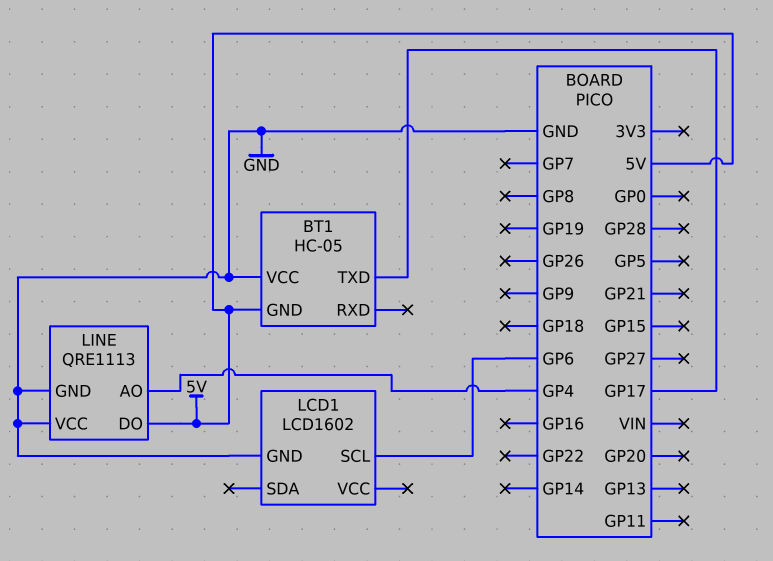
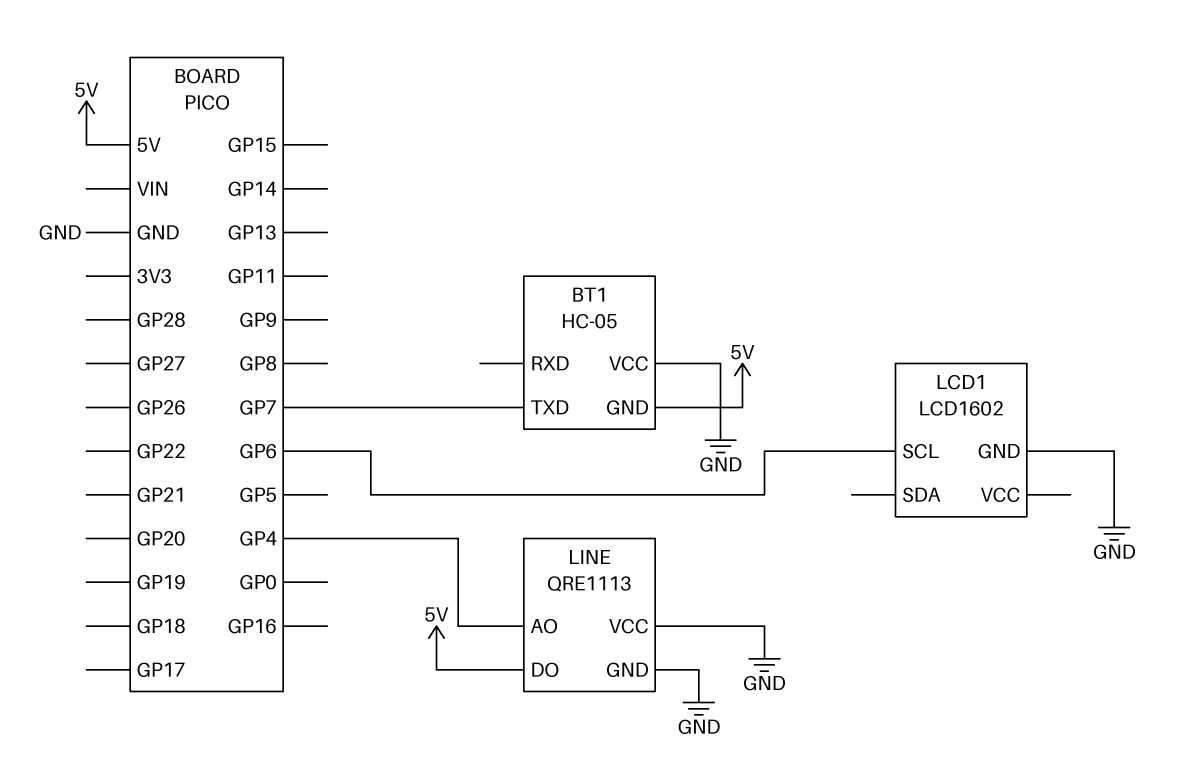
BT1 pin TXD: GP17 -> GP7

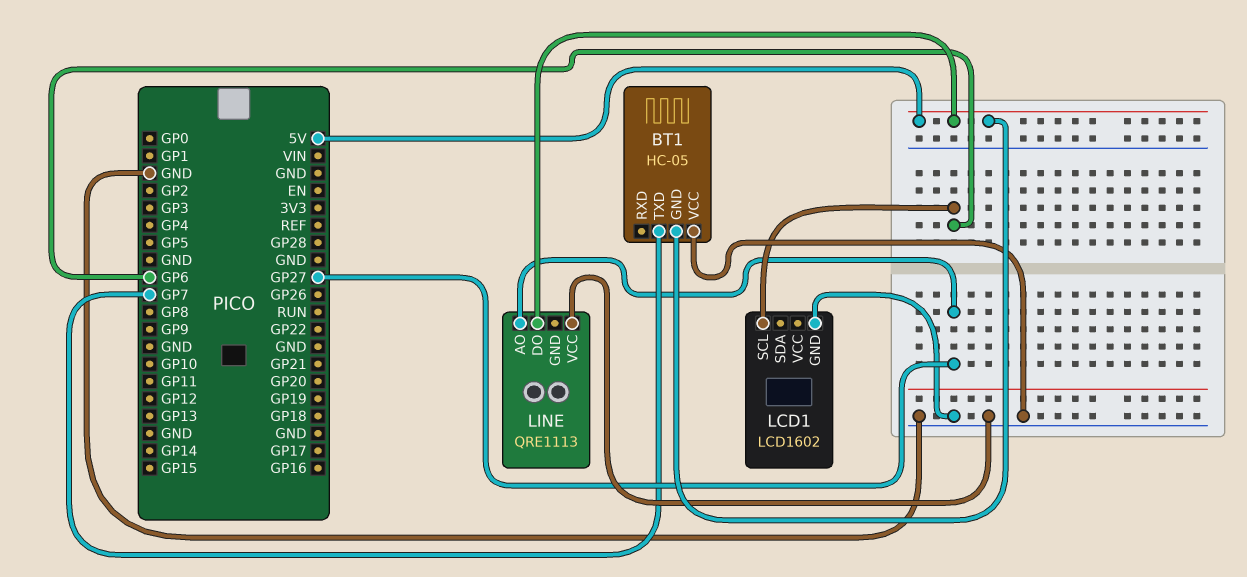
LINE pin AO: GP4 -> GP27
LINE pin GND: GND -> none

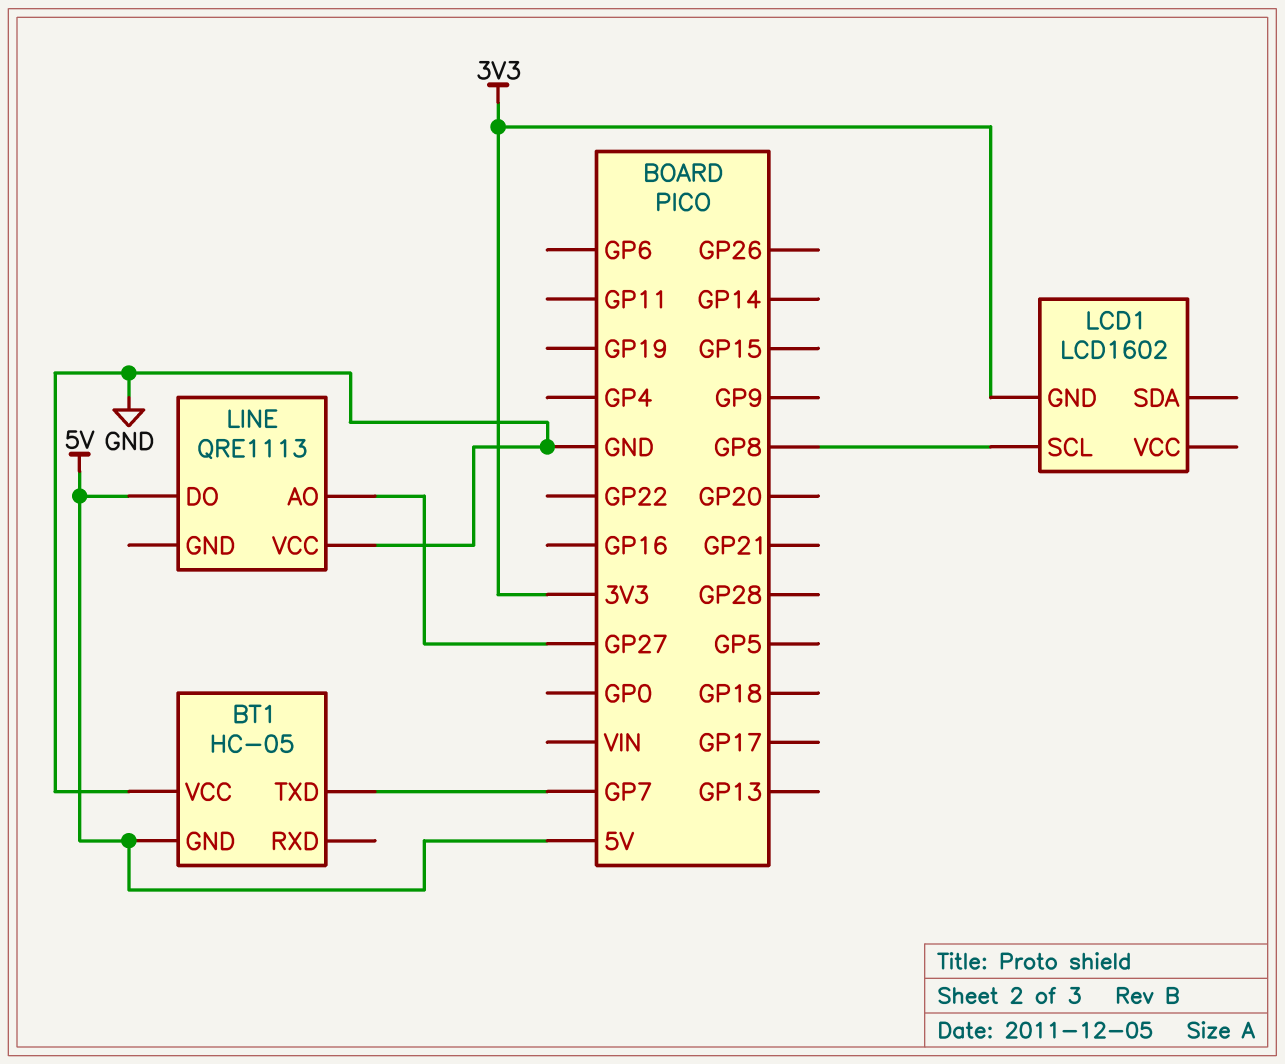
LCD1 pin GND: GND -> 3V3
LCD1 pin SCL: GP6 -> GP8

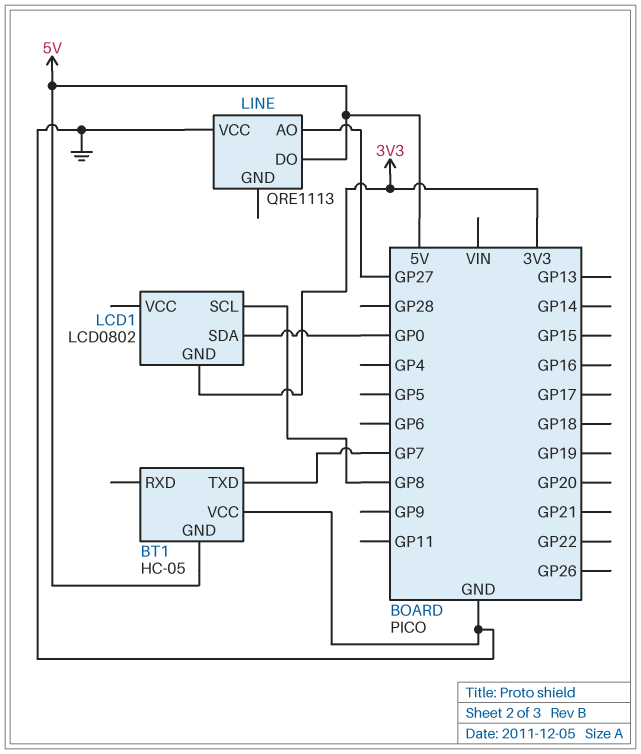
LCD1: LCD1602 -> LCD0802
LCD1 pin SDA: none -> GP0

